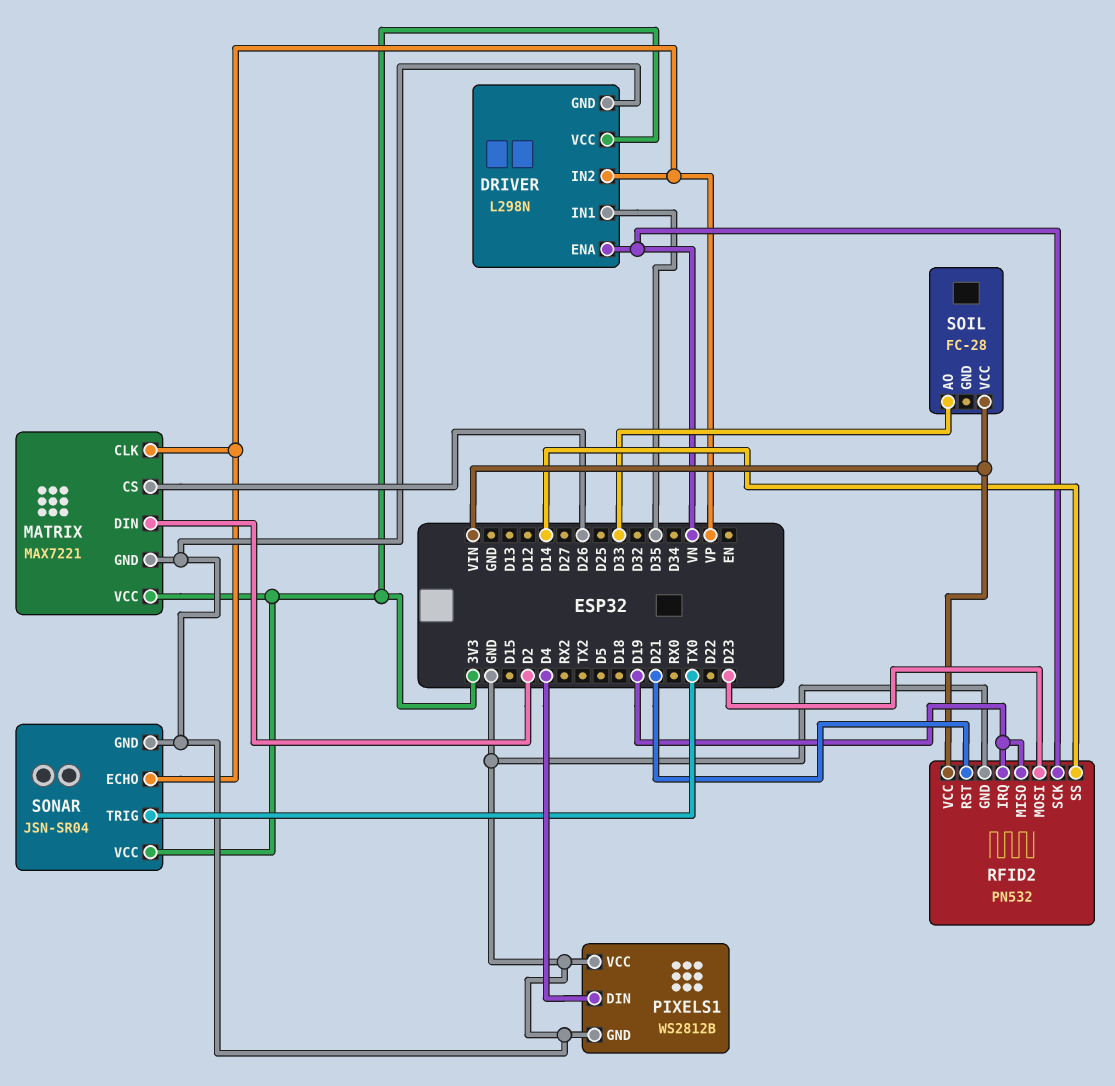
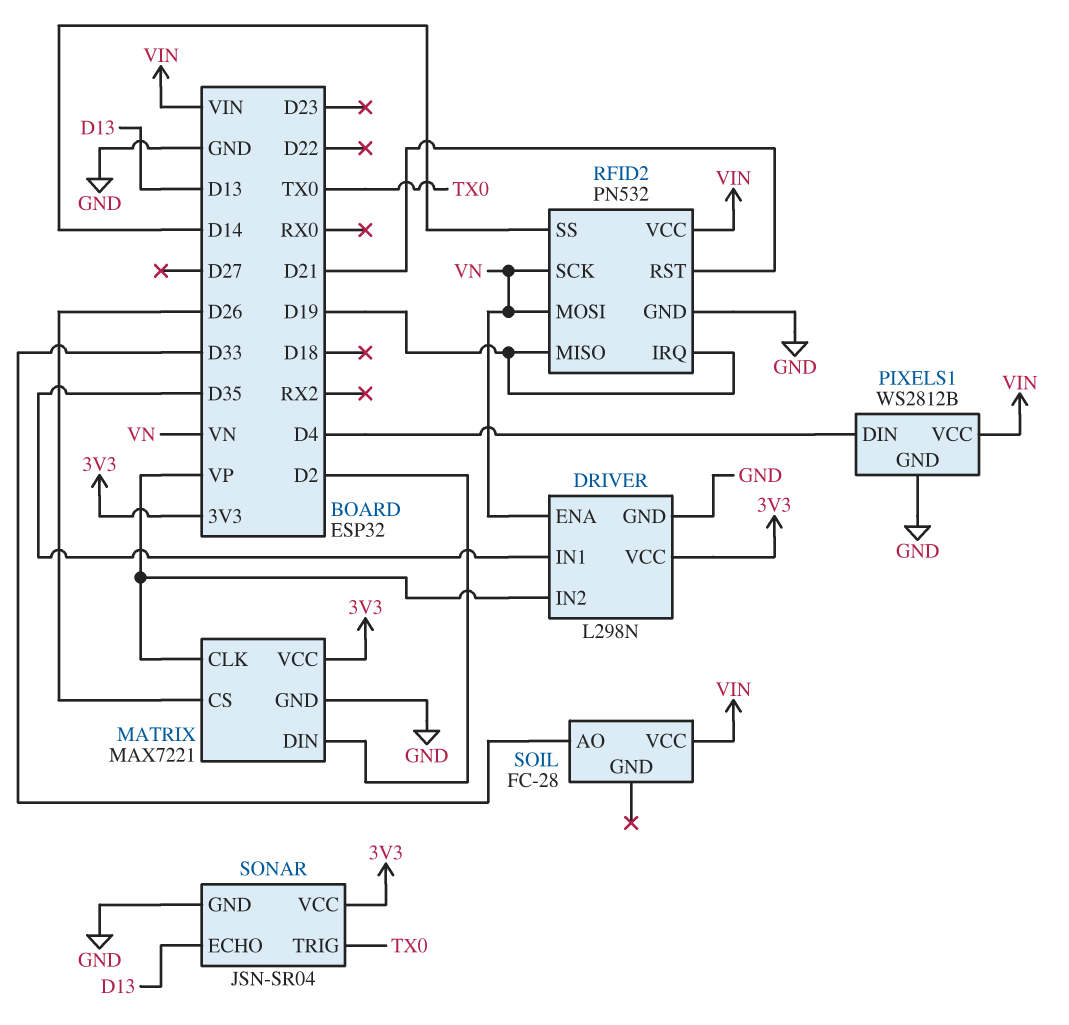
PIXELS1 pin VCC: GND -> VIN
RFID2 pin MOSI: D23 -> VN
SONAR pin ECHO: VP -> D13

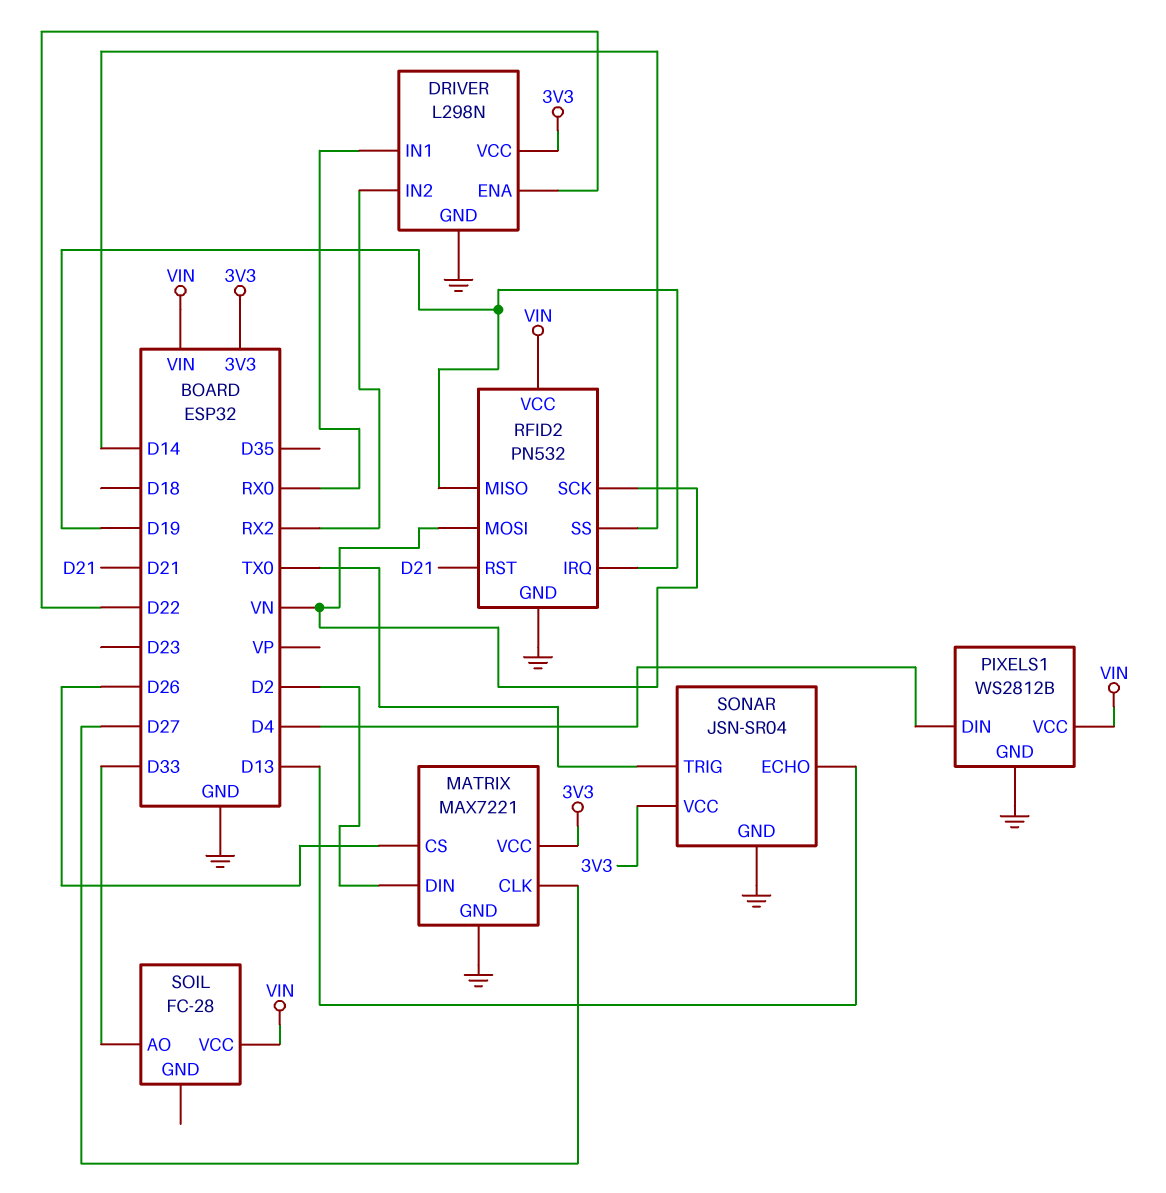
DRIVER pin ENA: VN -> D22
DRIVER pin IN1: D35 -> RX0
DRIVER pin IN2: VP -> RX2
MATRIX pin CLK: VP -> D27

